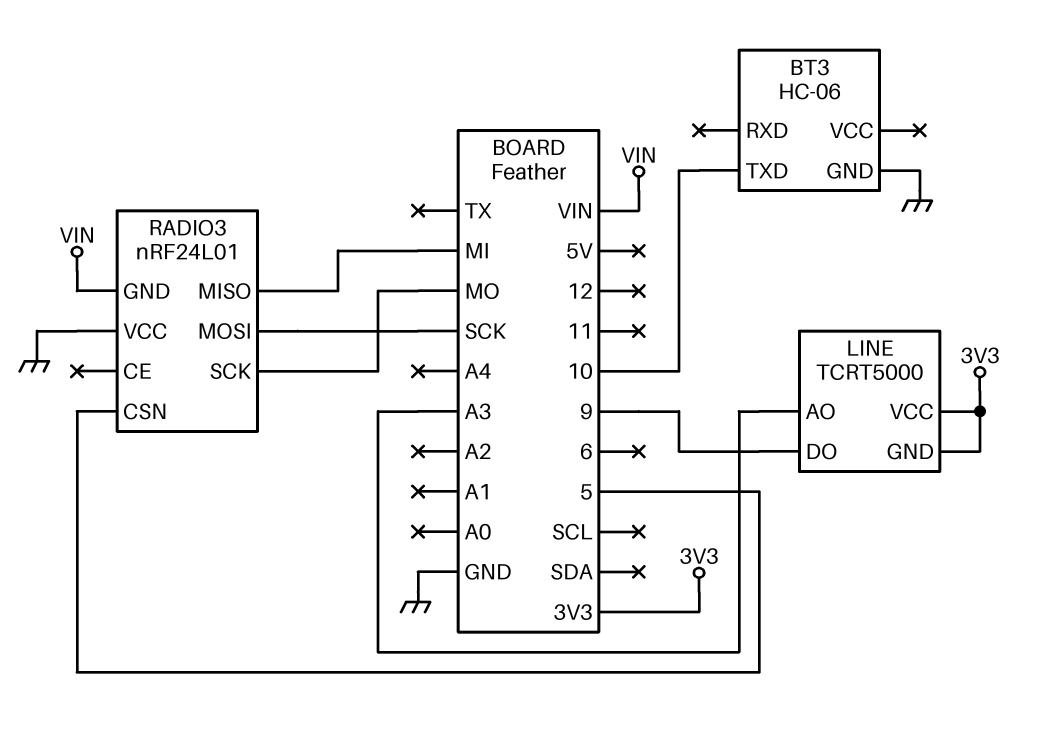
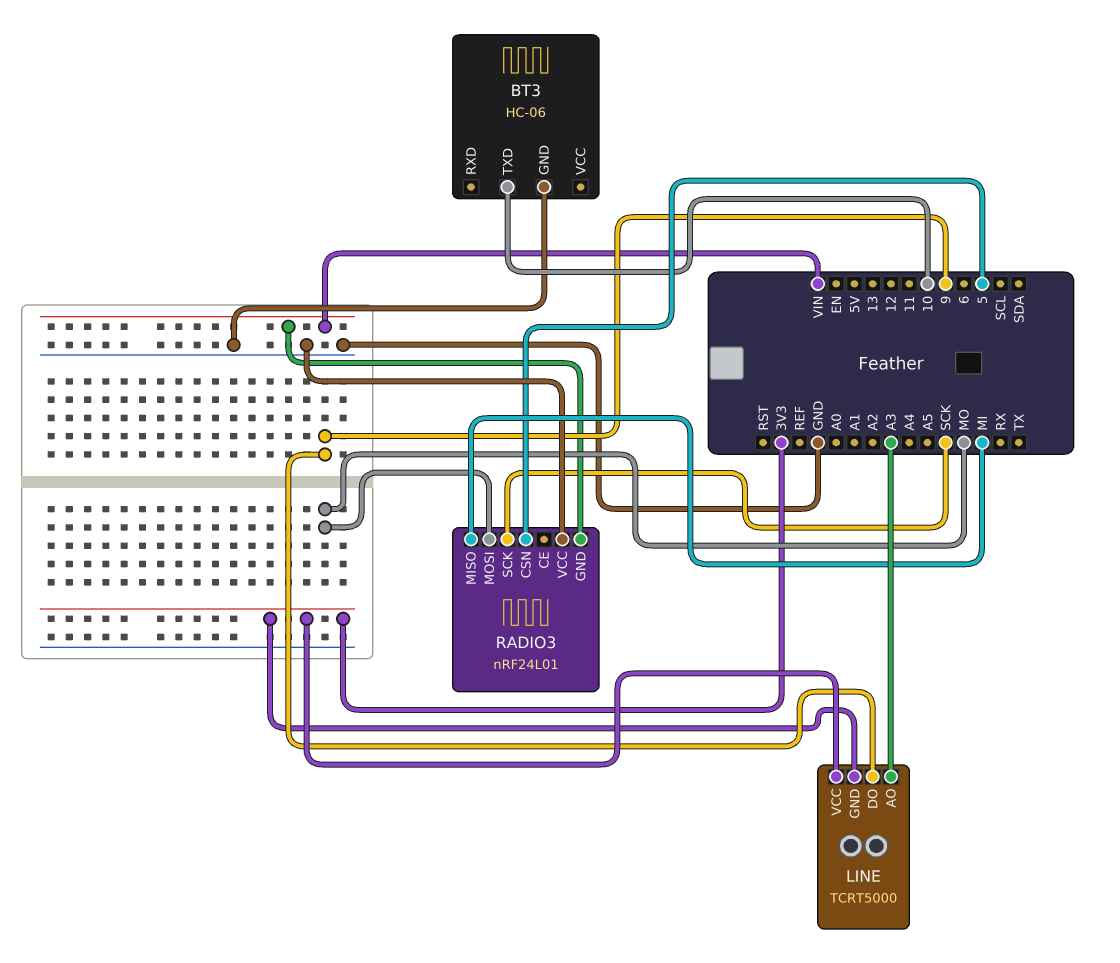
RADIO3 pin MOSI: SCK -> MO
RADIO3 pin SCK: MO -> SCK

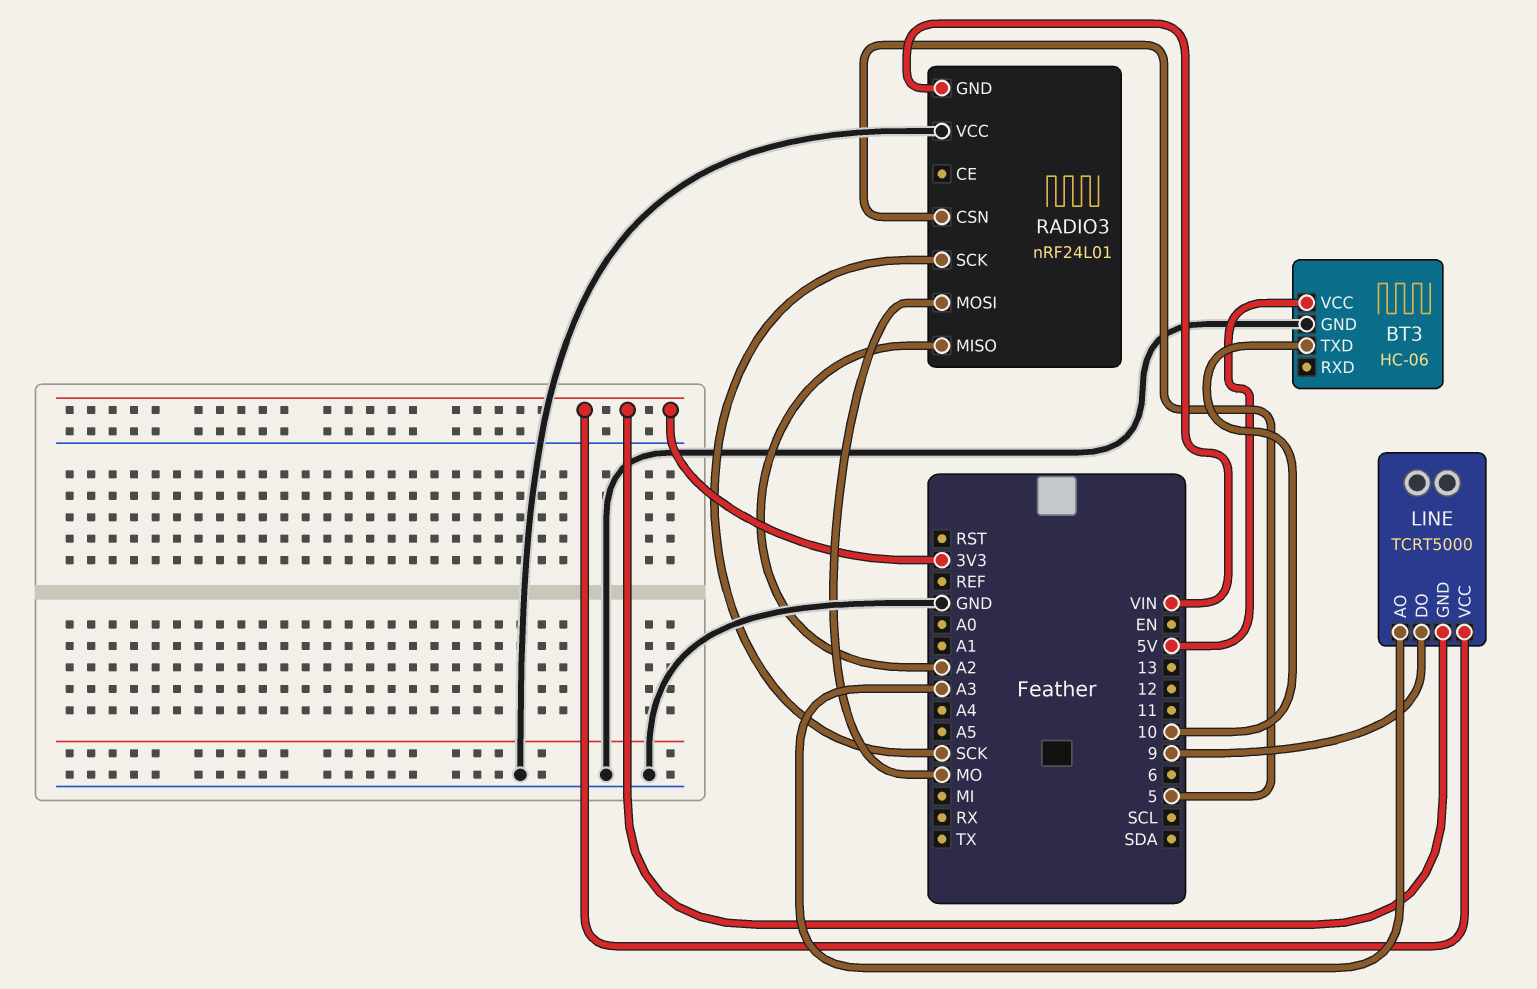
BT3 pin VCC: none -> 5V
RADIO3 pin MISO: MI -> A2

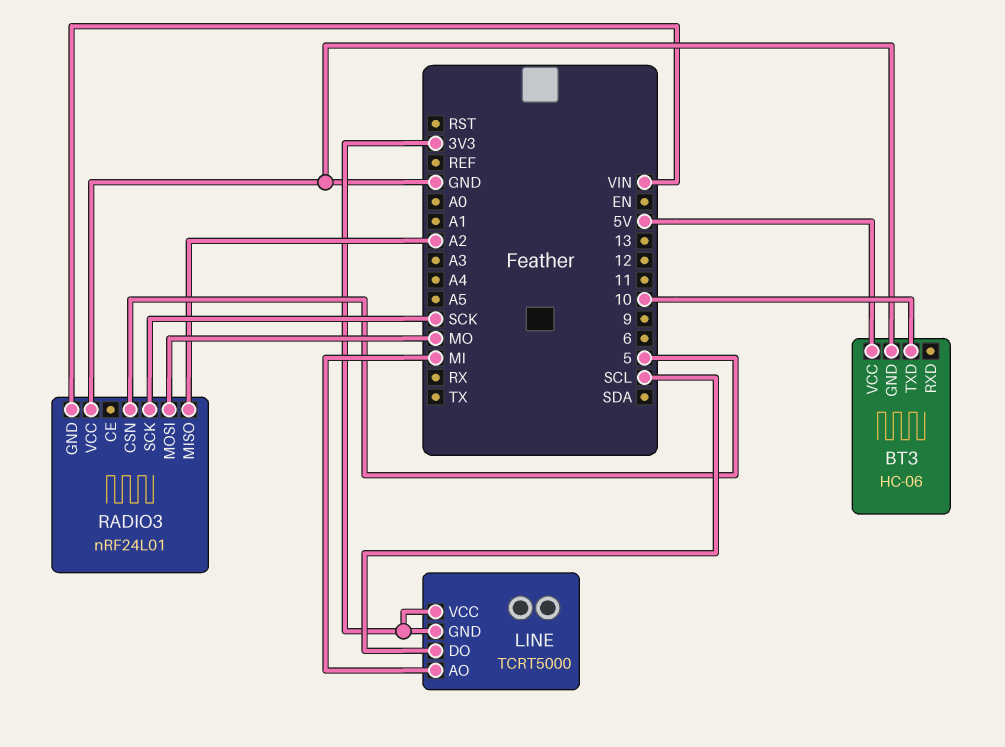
LINE pin AO: A3 -> MI
LINE pin DO: 9 -> SCL

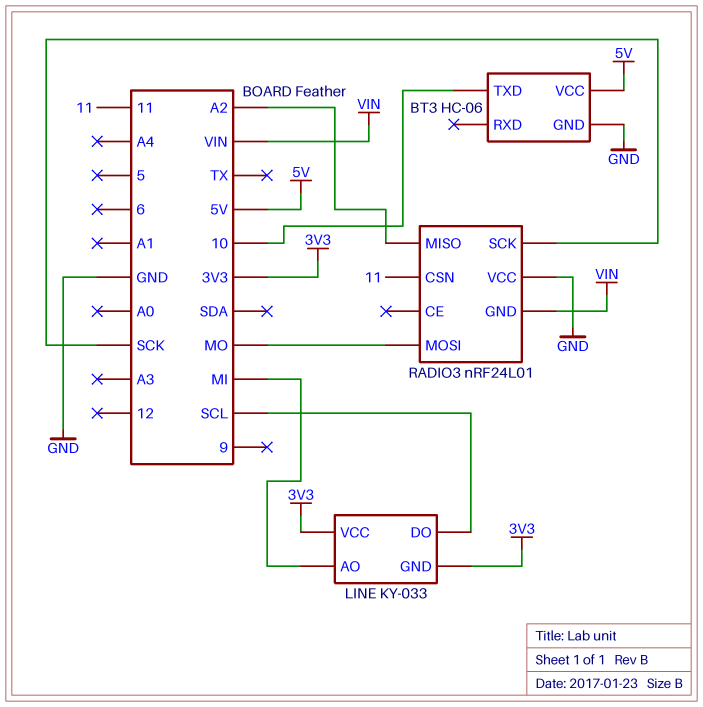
LINE: TCRT5000 -> KY-033
RADIO3 pin CSN: 5 -> 11

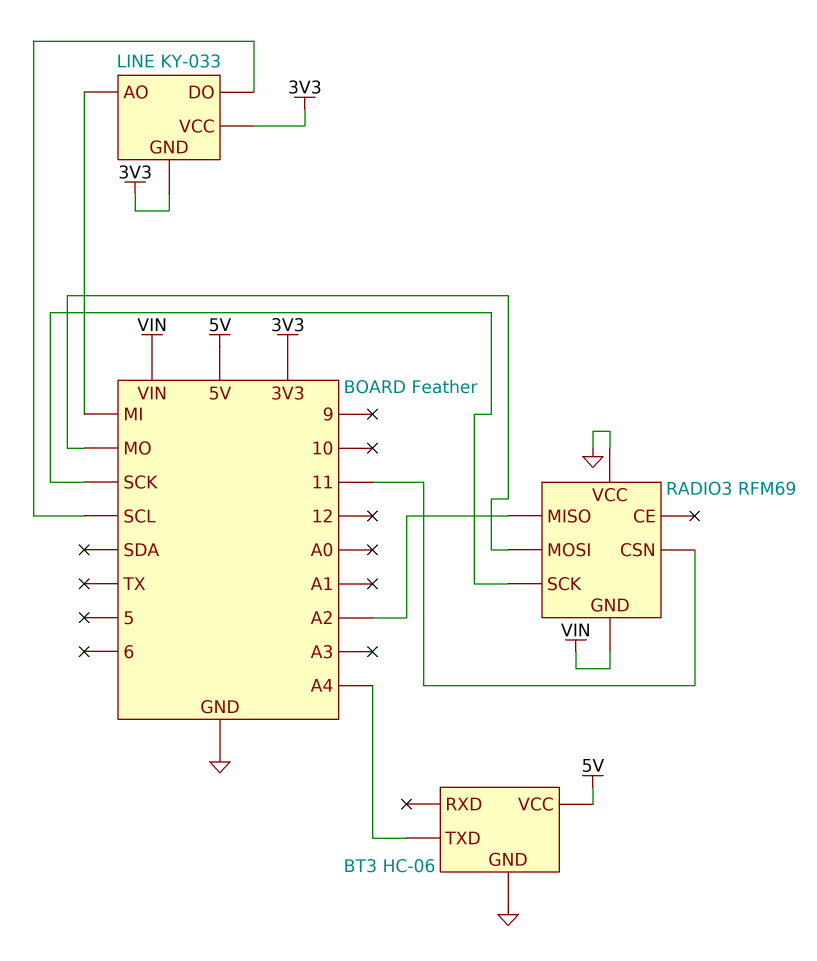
BT3 pin TXD: 10 -> A4
RADIO3: nRF24L01 -> RFM69

